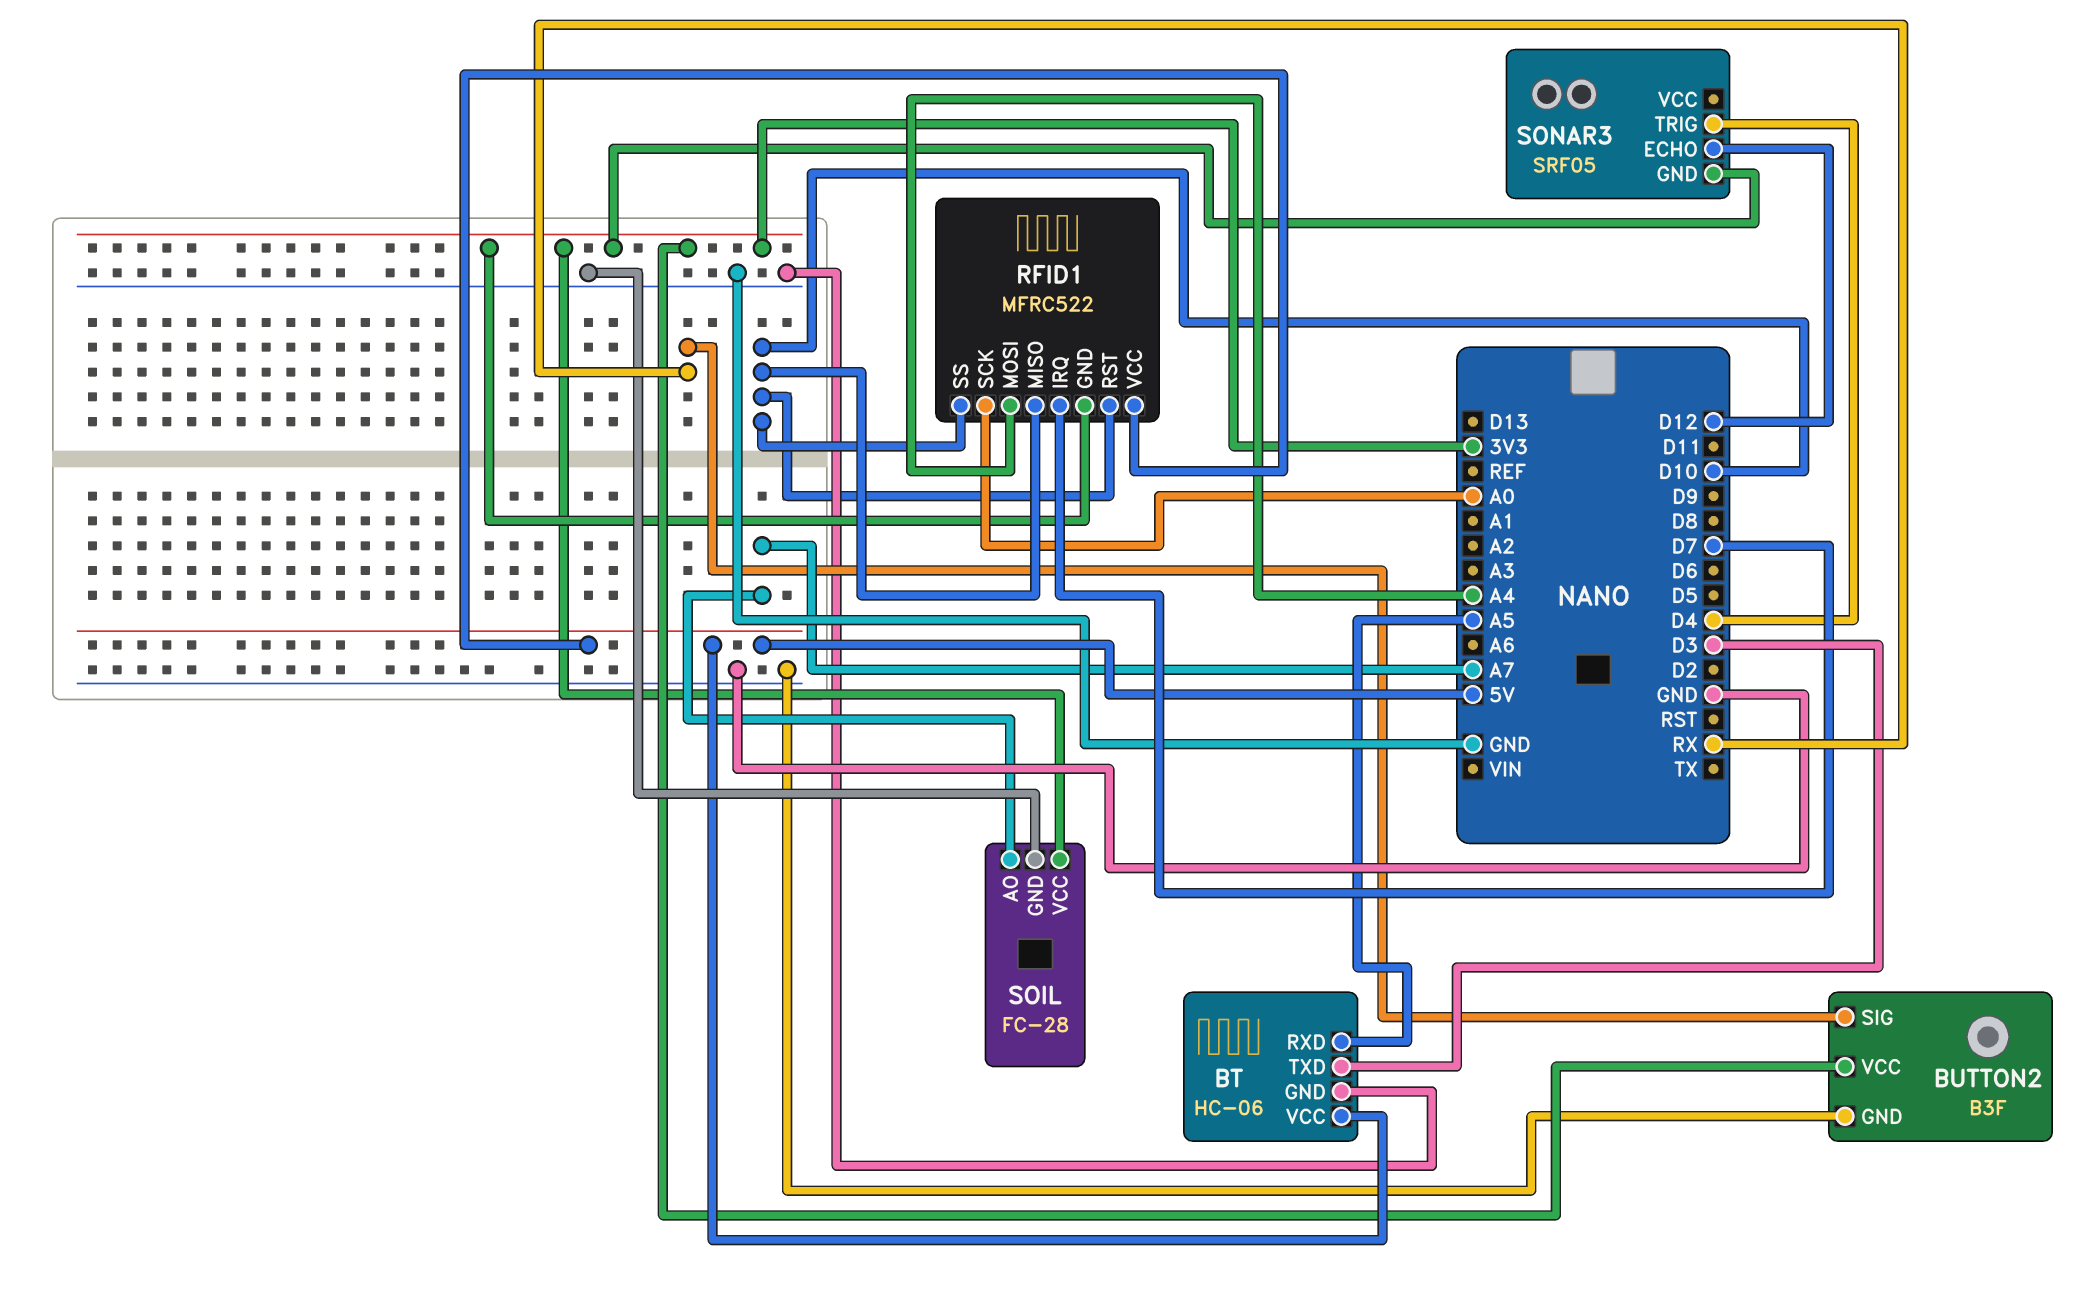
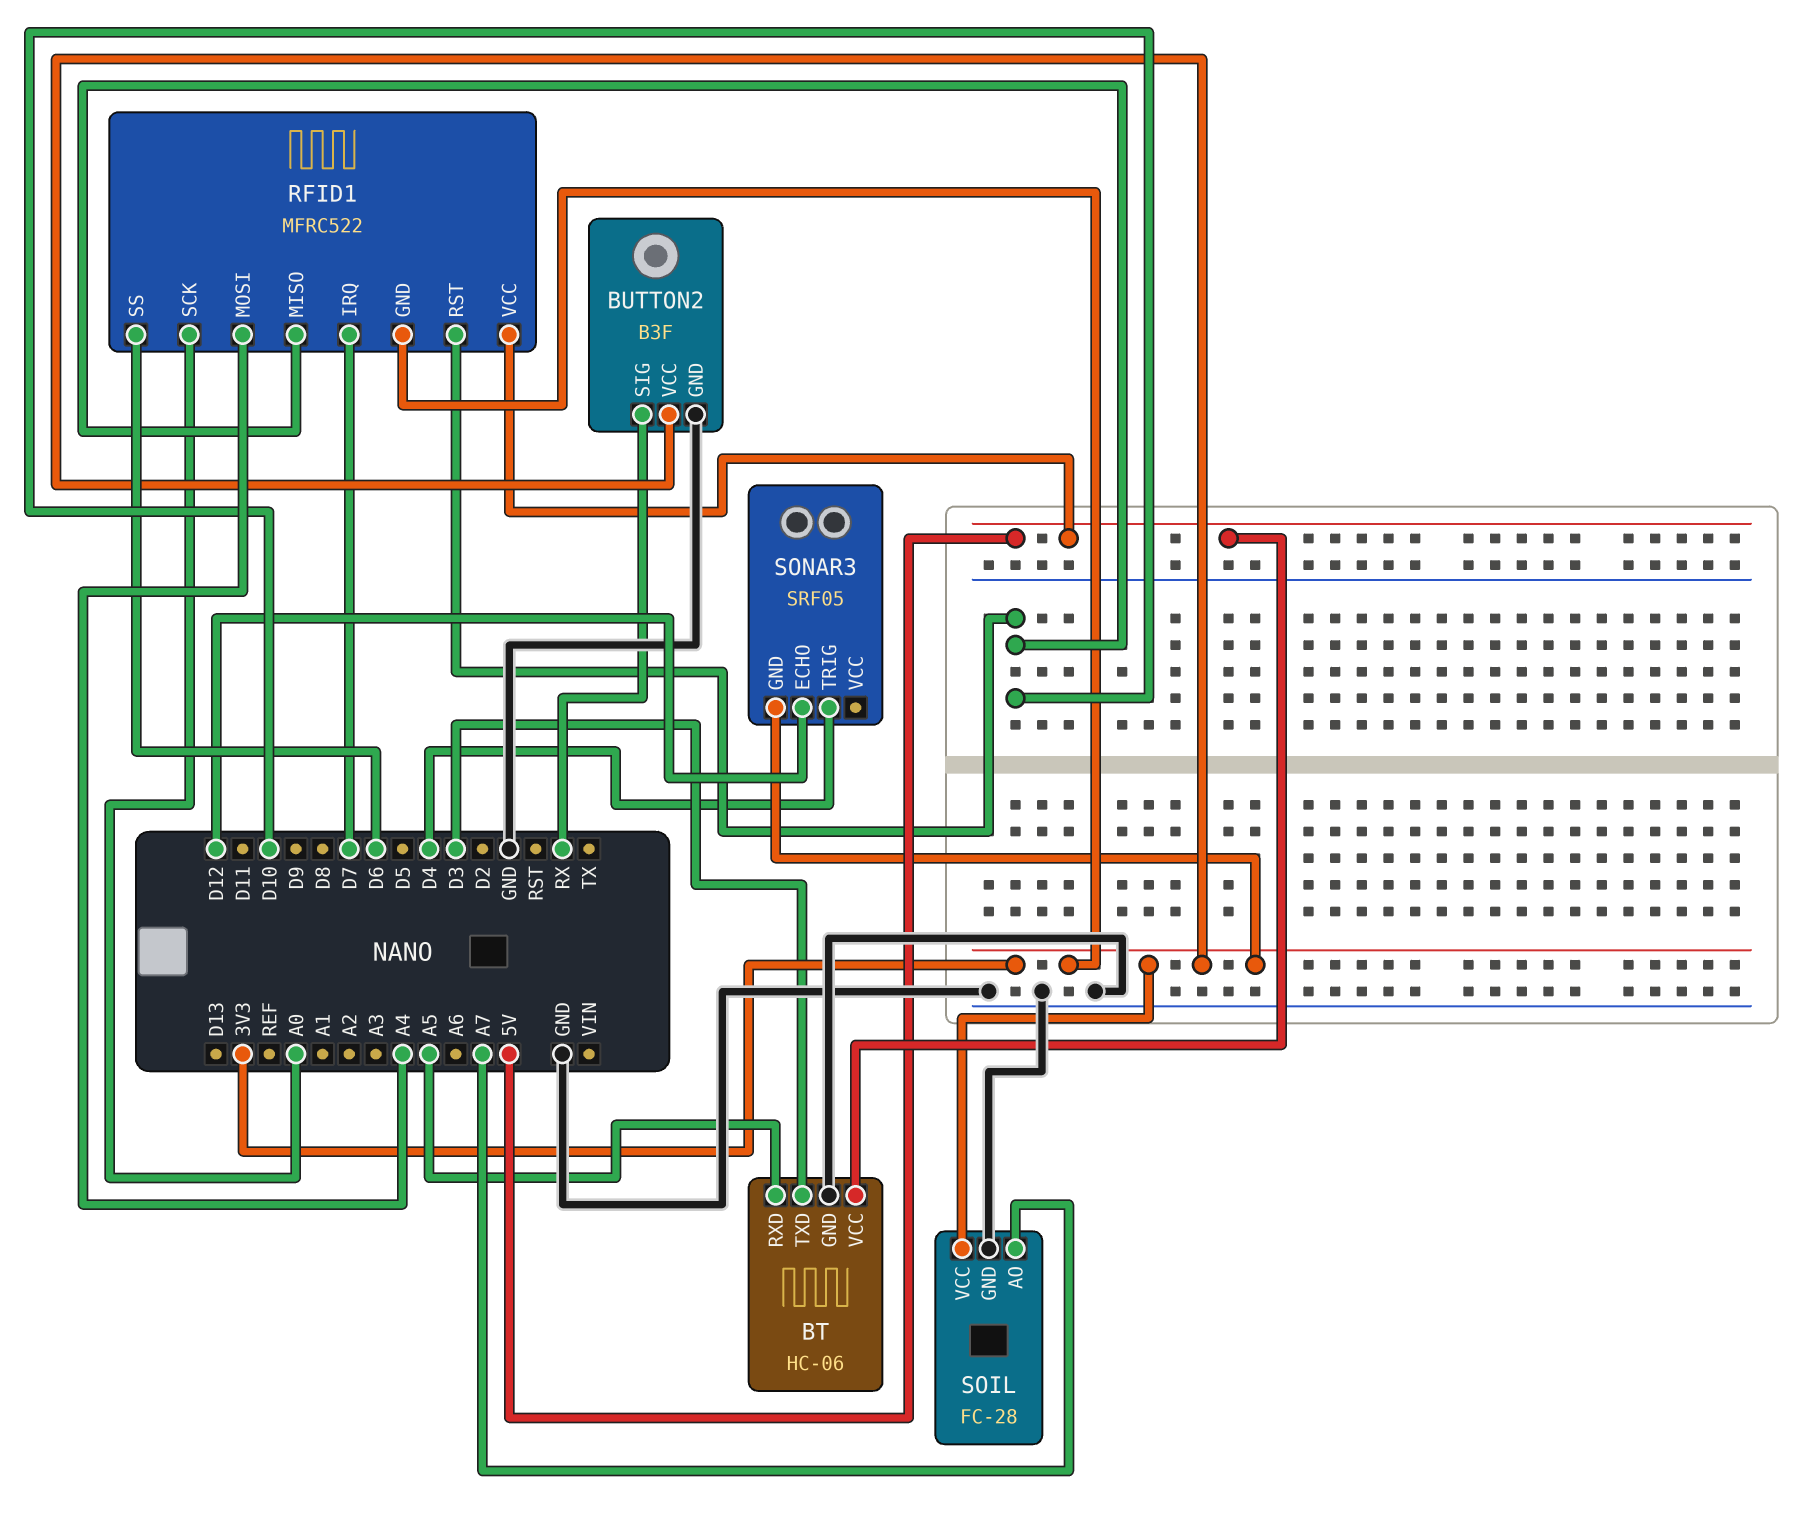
RFID1 pin SS: D10 -> D6

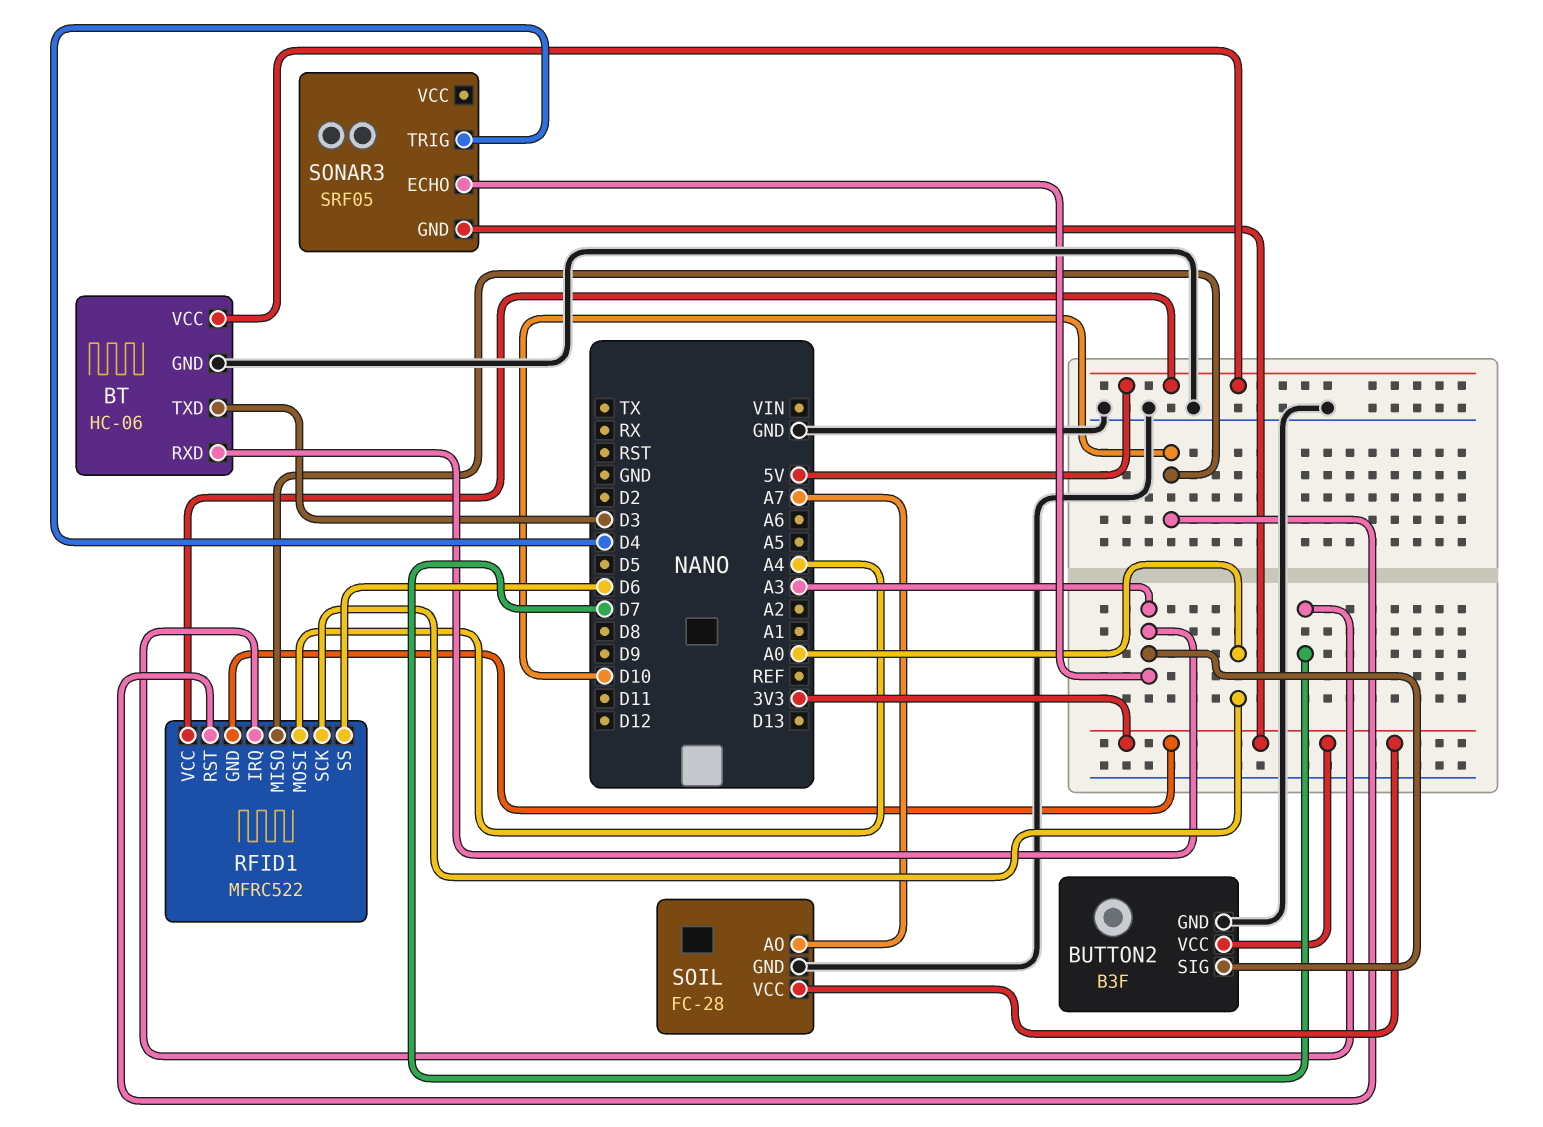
BT pin RXD: A5 -> A3
BUTTON2 pin SIG: RX -> A3
SONAR3 pin ECHO: D12 -> A3

